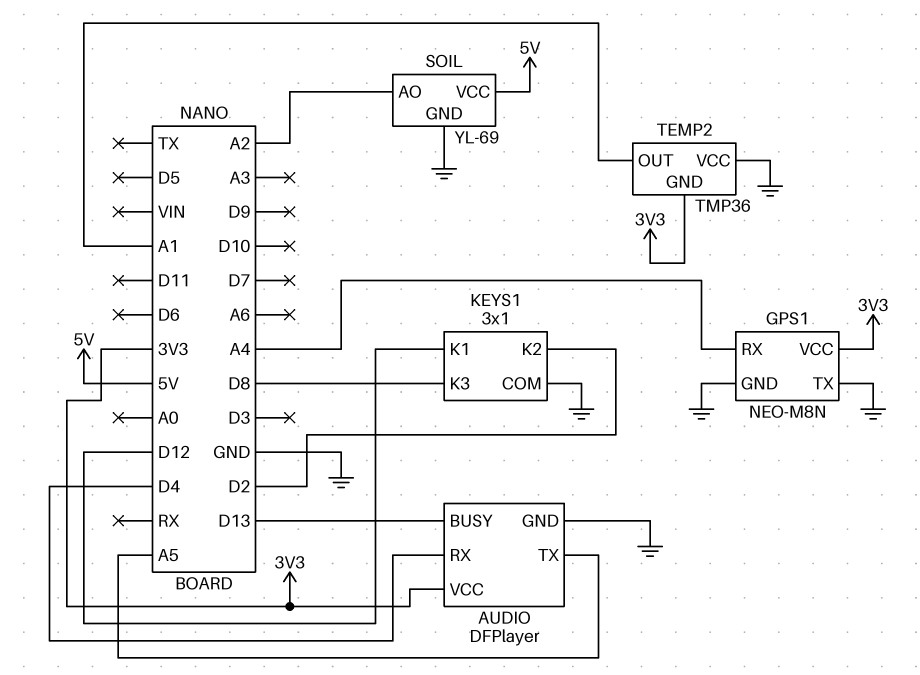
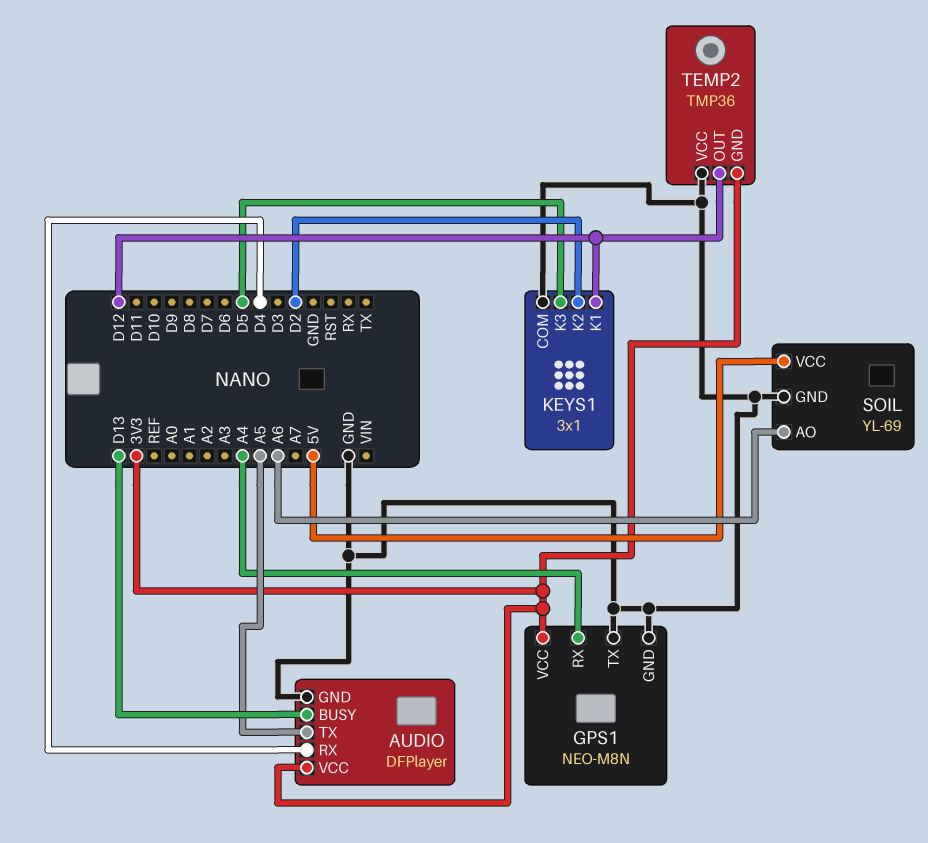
KEYS1 pin K3: D8 -> D5
SOIL pin AO: A2 -> A6
TEMP2 pin OUT: A1 -> D12

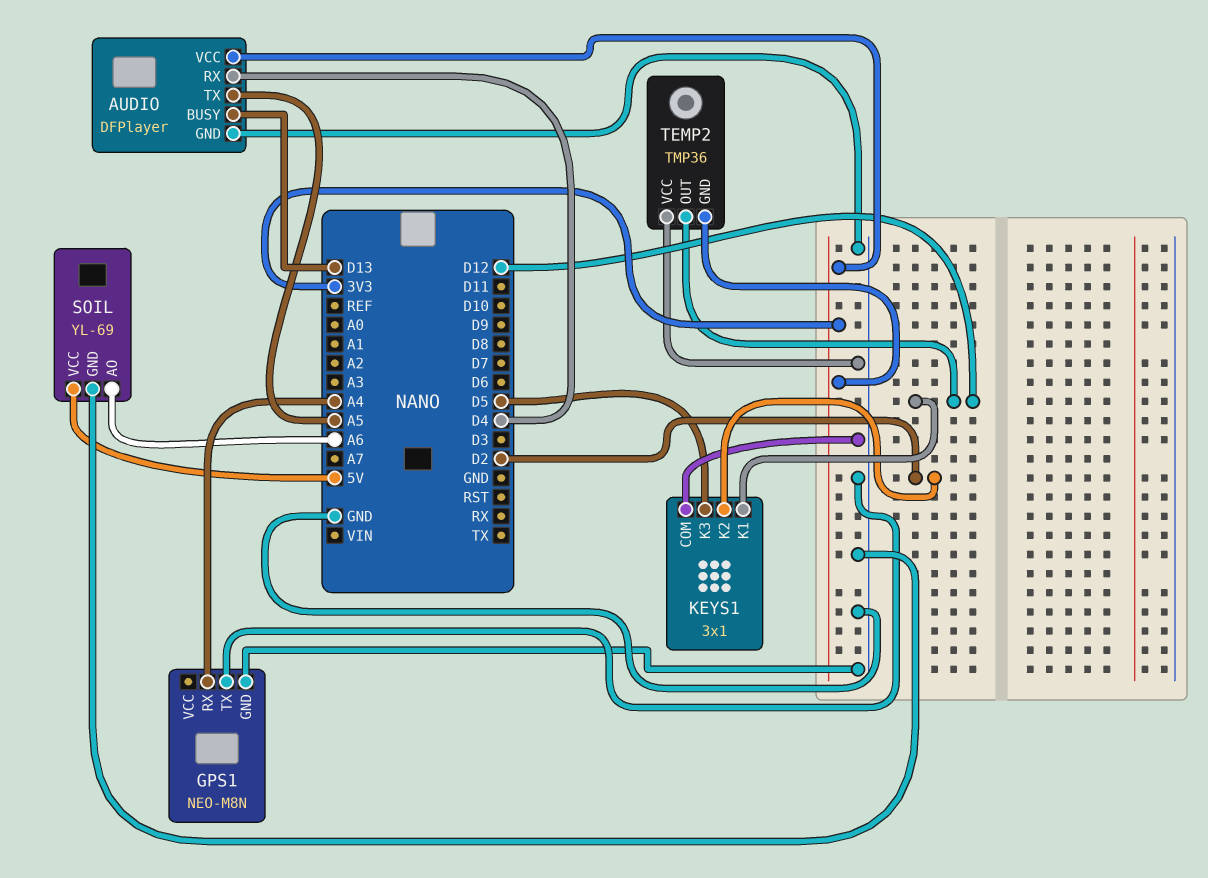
GPS1 pin VCC: 3V3 -> none

